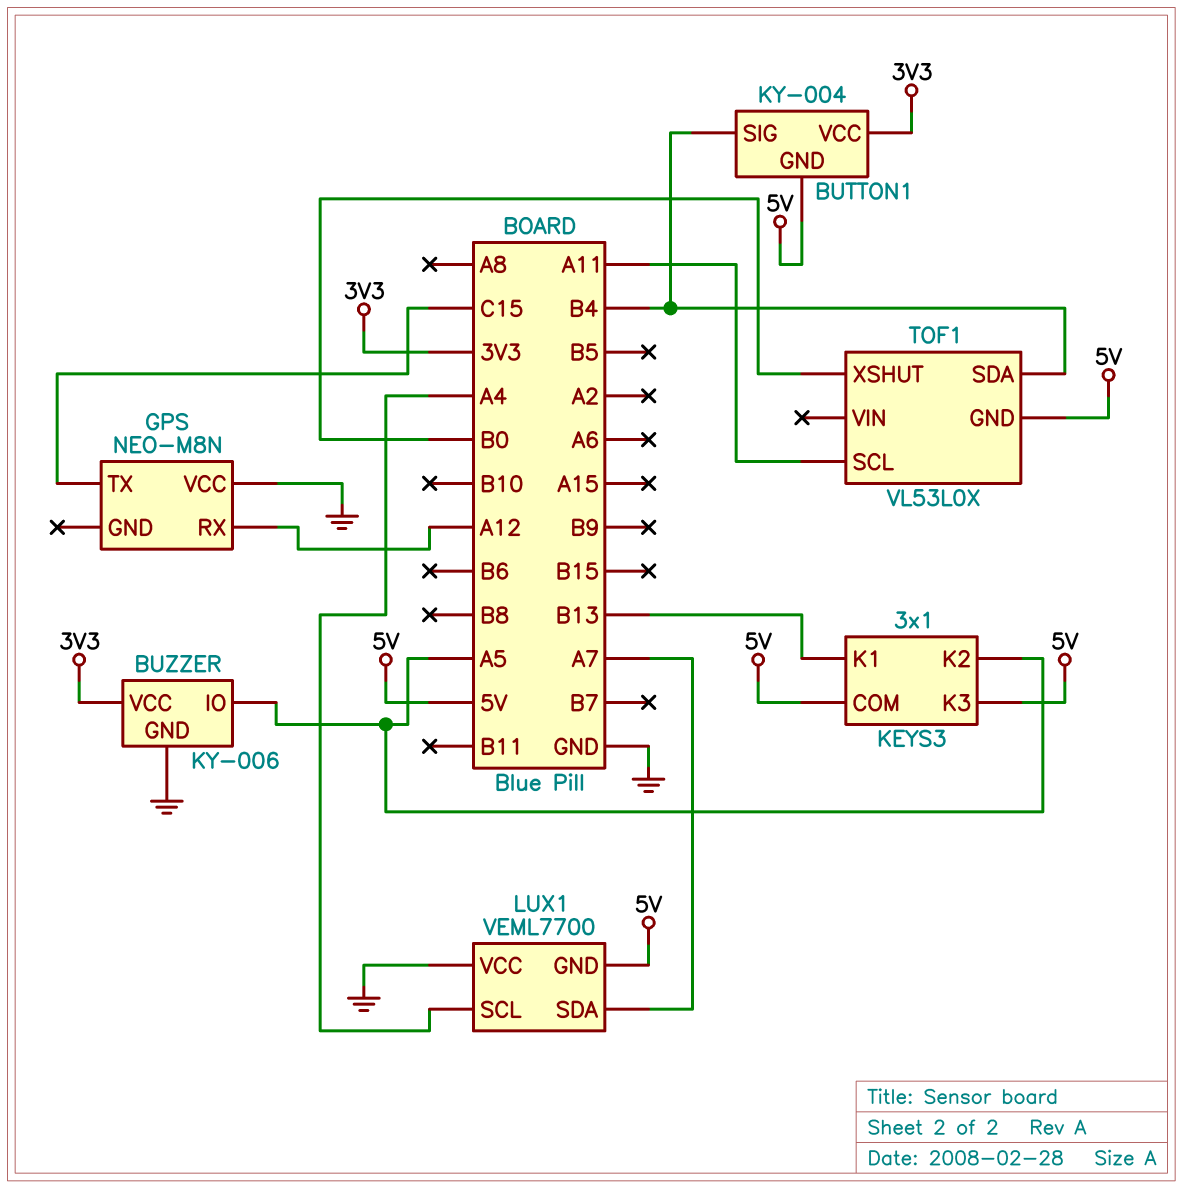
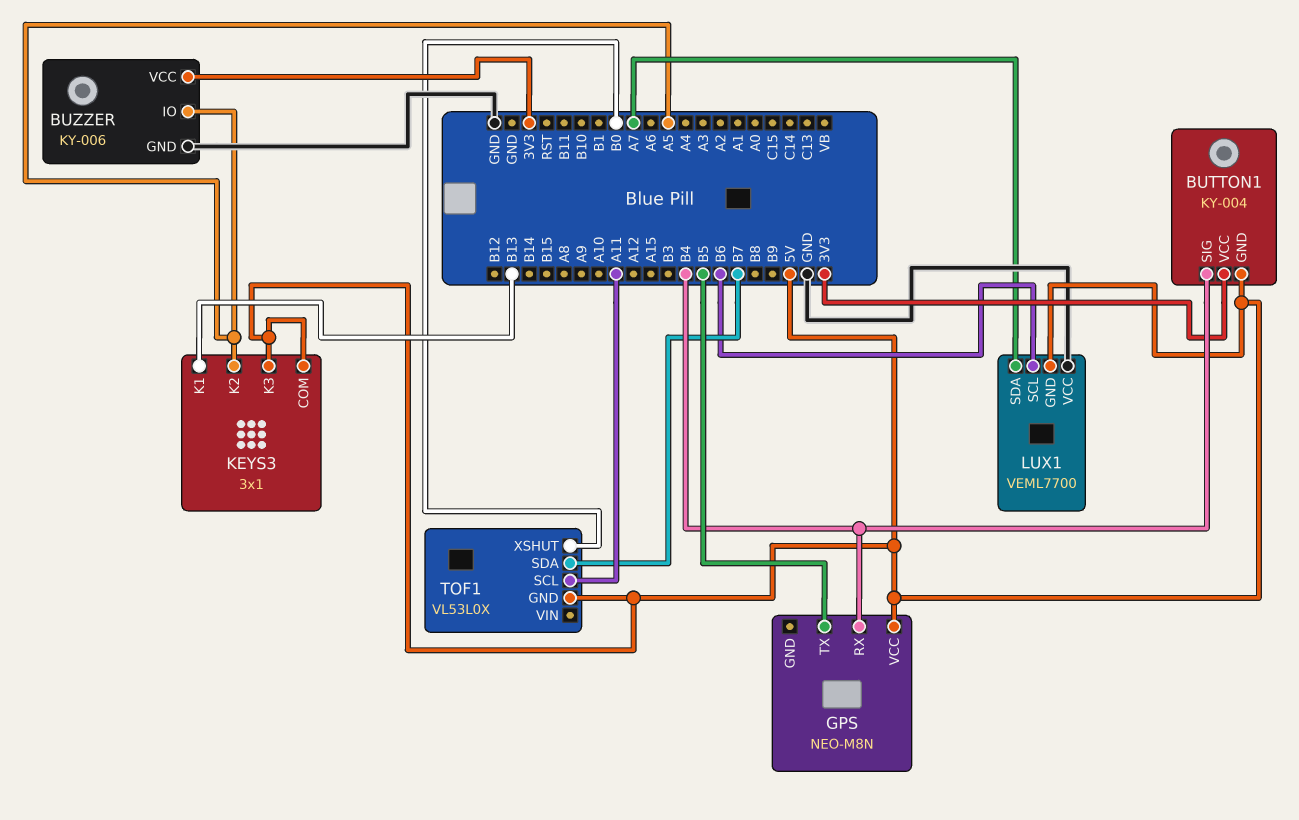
GPS pin RX: A12 -> B4
GPS pin TX: C15 -> B5
GPS pin VCC: GND -> 5V
LUX1 pin SCL: A4 -> B6
TOF1 pin SDA: B4 -> B7

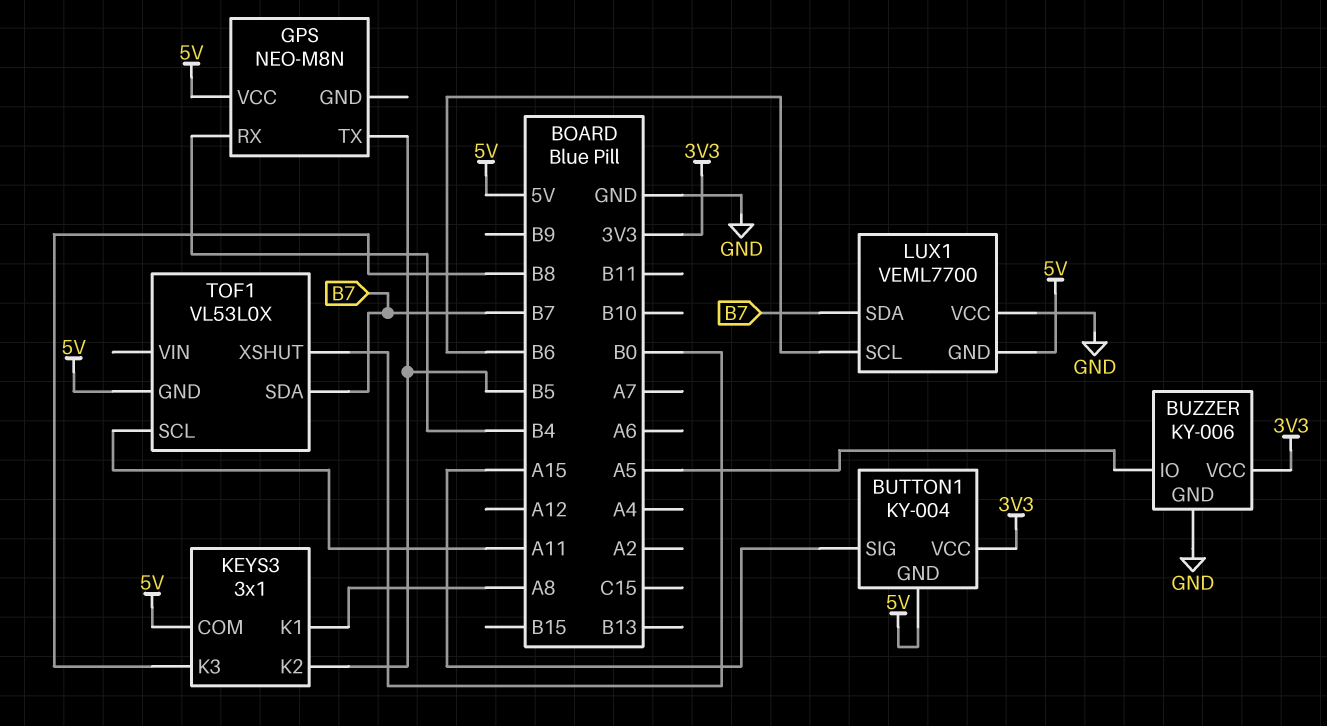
BUTTON1 pin SIG: B4 -> A15
KEYS3 pin K1: B13 -> A8
KEYS3 pin K2: A5 -> B5
KEYS3 pin K3: 5V -> B8
LUX1 pin SDA: A7 -> B7

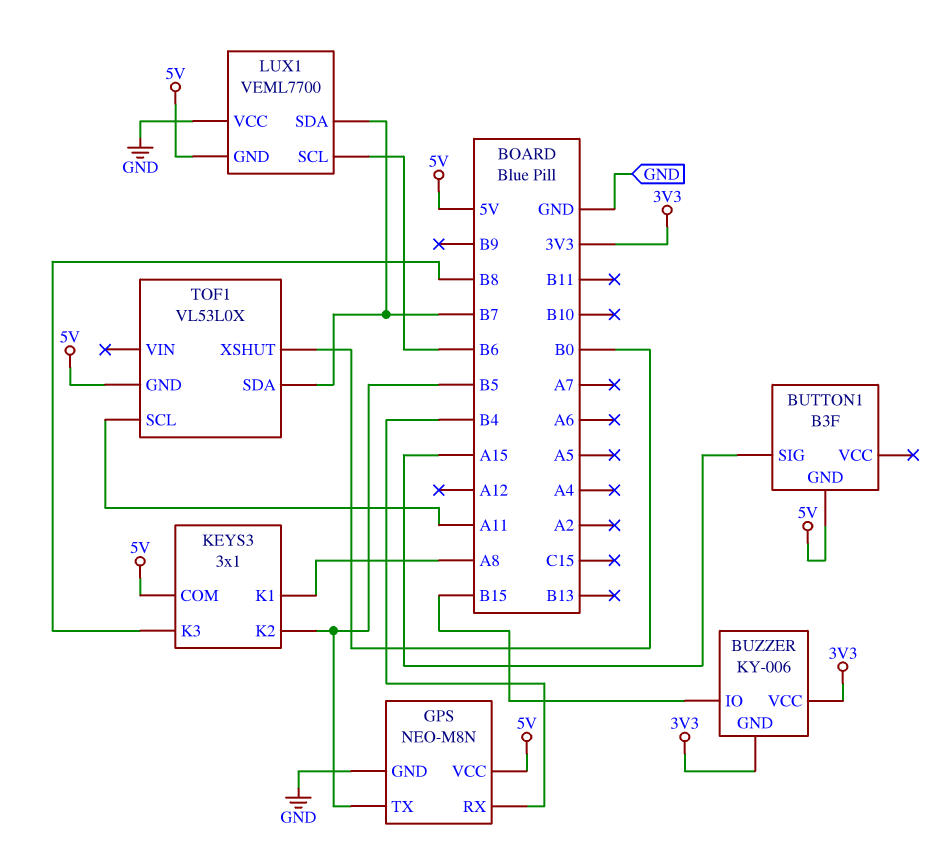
BUTTON1: KY-004 -> B3F
BUTTON1 pin VCC: 3V3 -> none
BUZZER pin GND: GND -> 3V3
BUZZER pin IO: A5 -> B15
GPS pin GND: none -> GND

